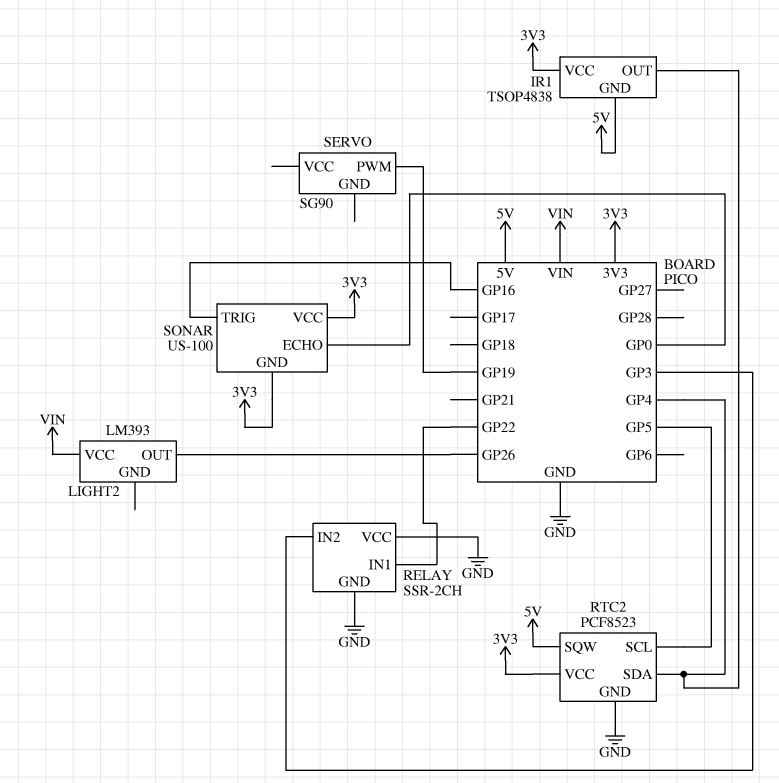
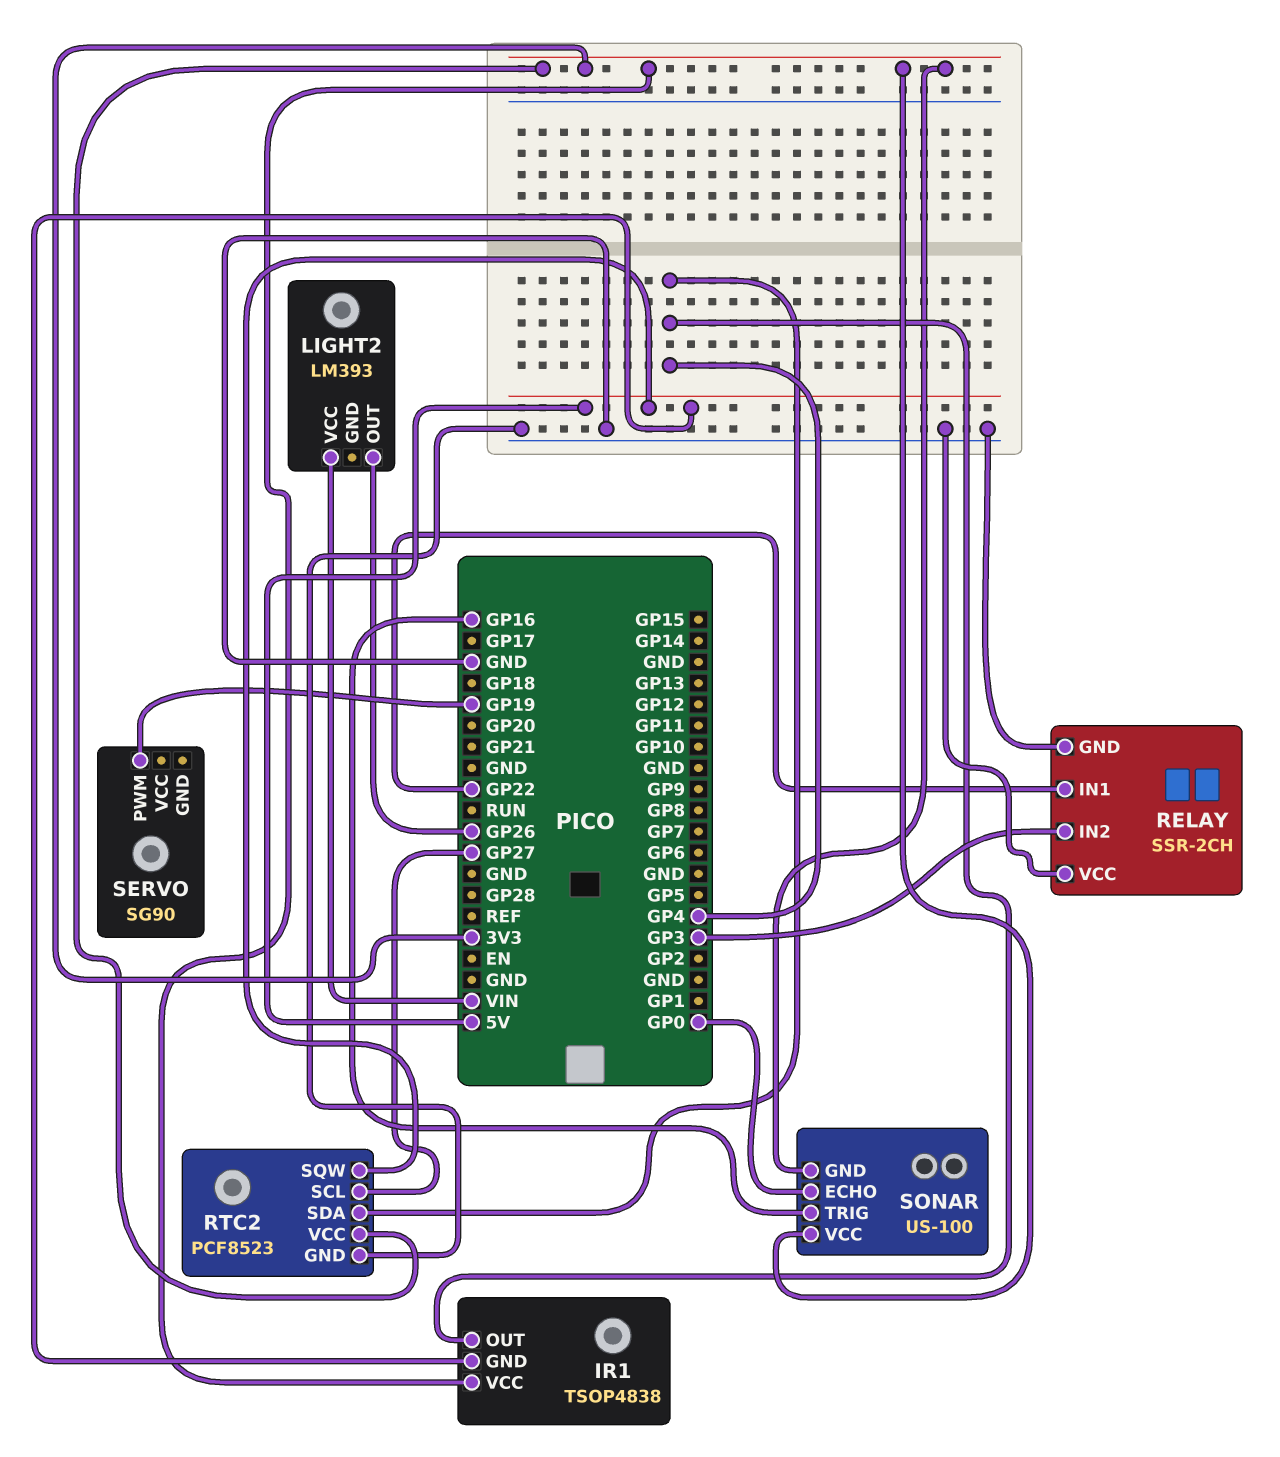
RTC2 pin SCL: GP5 -> GP27

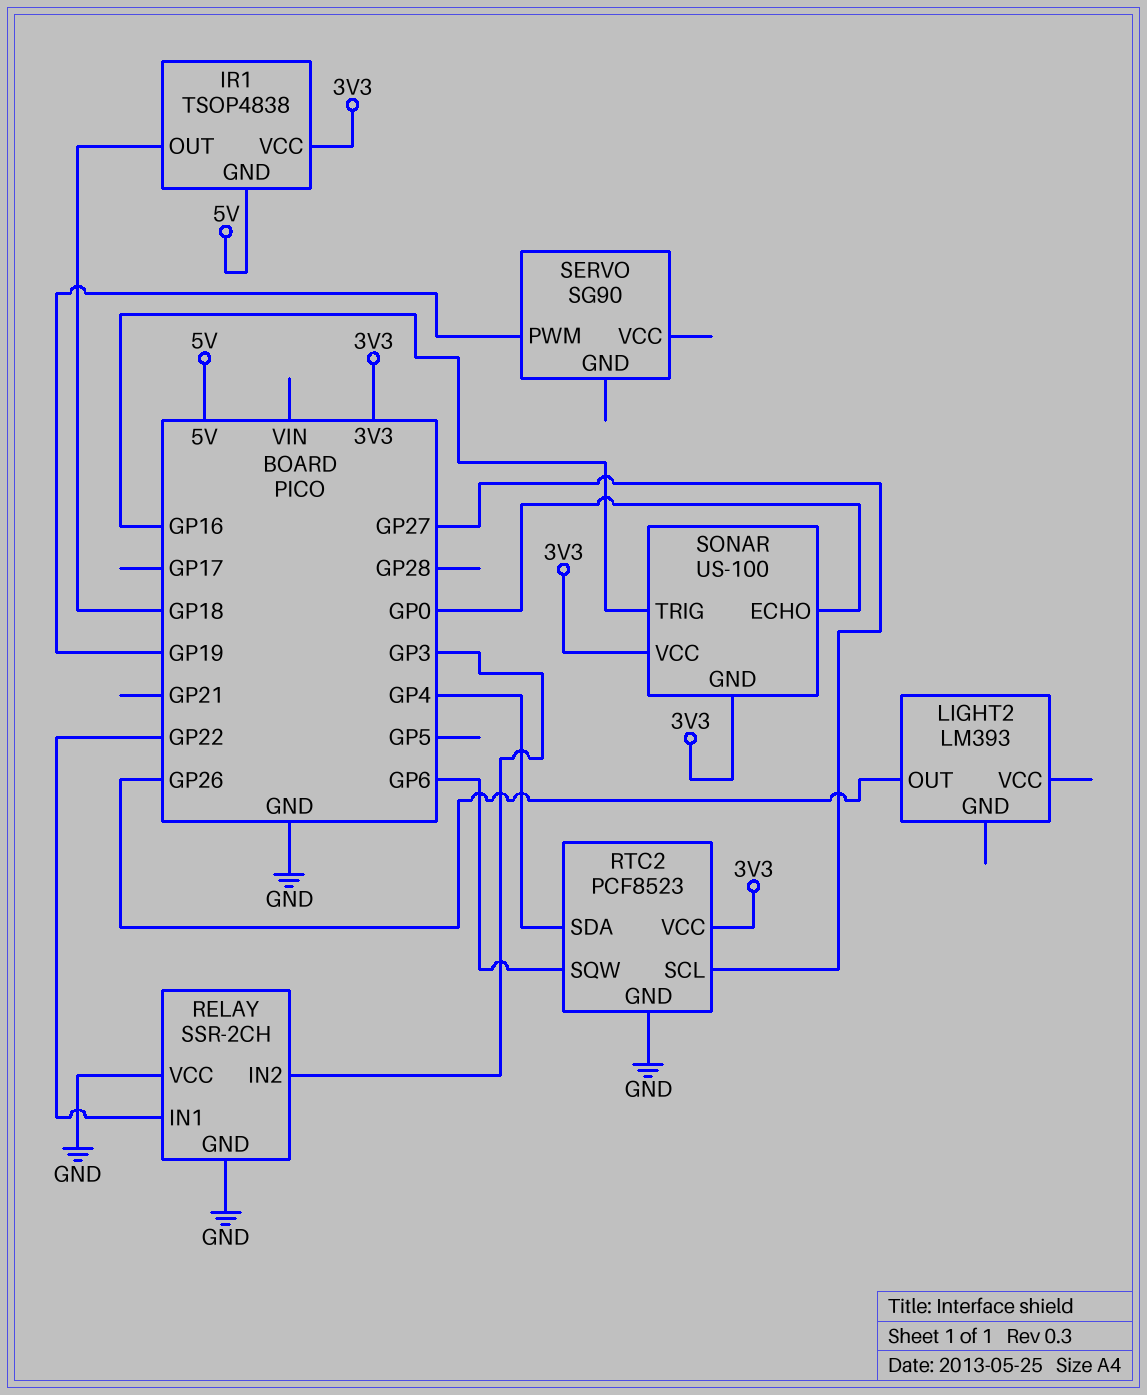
IR1 pin OUT: GP4 -> GP18
LIGHT2 pin VCC: VIN -> none
RTC2 pin SQW: 5V -> GP6

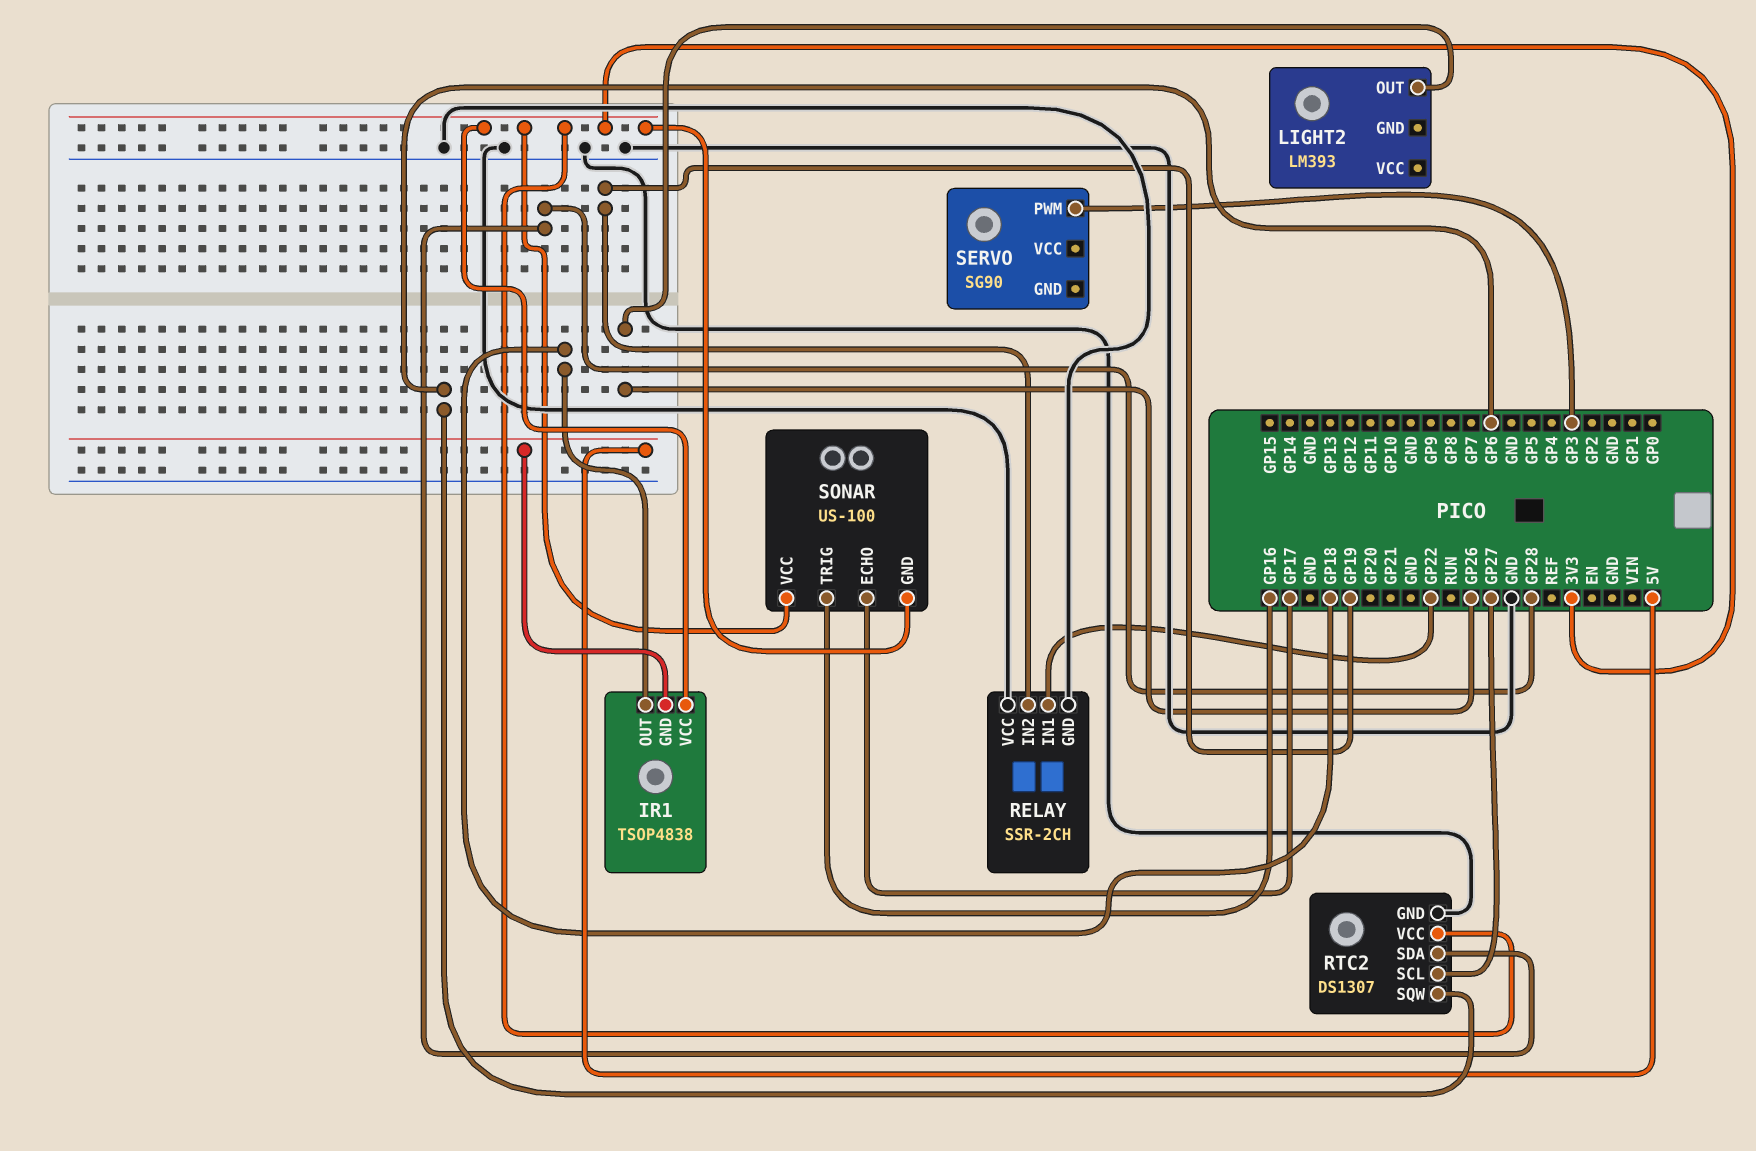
RELAY pin IN2: GP3 -> GP19
RTC2: PCF8523 -> DS1307
RTC2 pin SDA: GP4 -> GP28
SERVO pin PWM: GP19 -> GP3
SONAR pin ECHO: GP0 -> GP17

